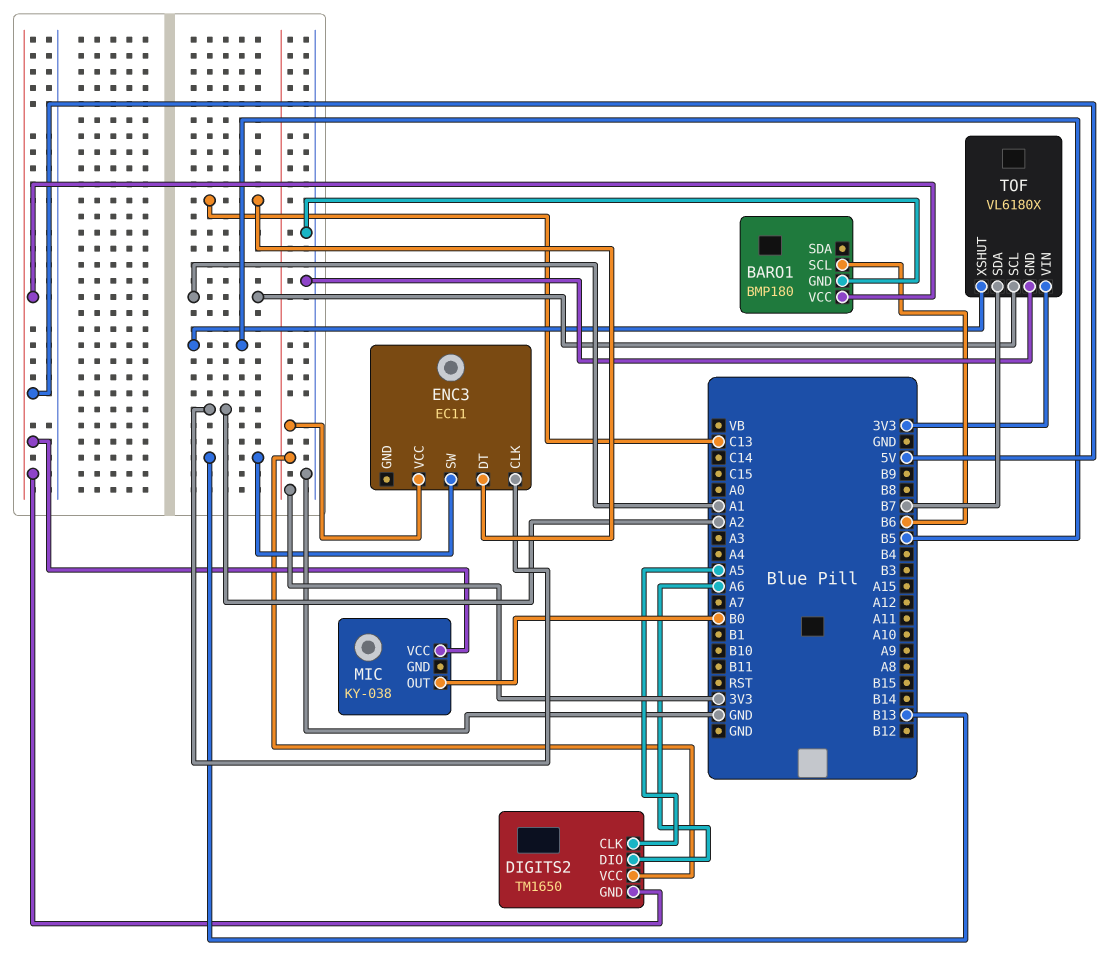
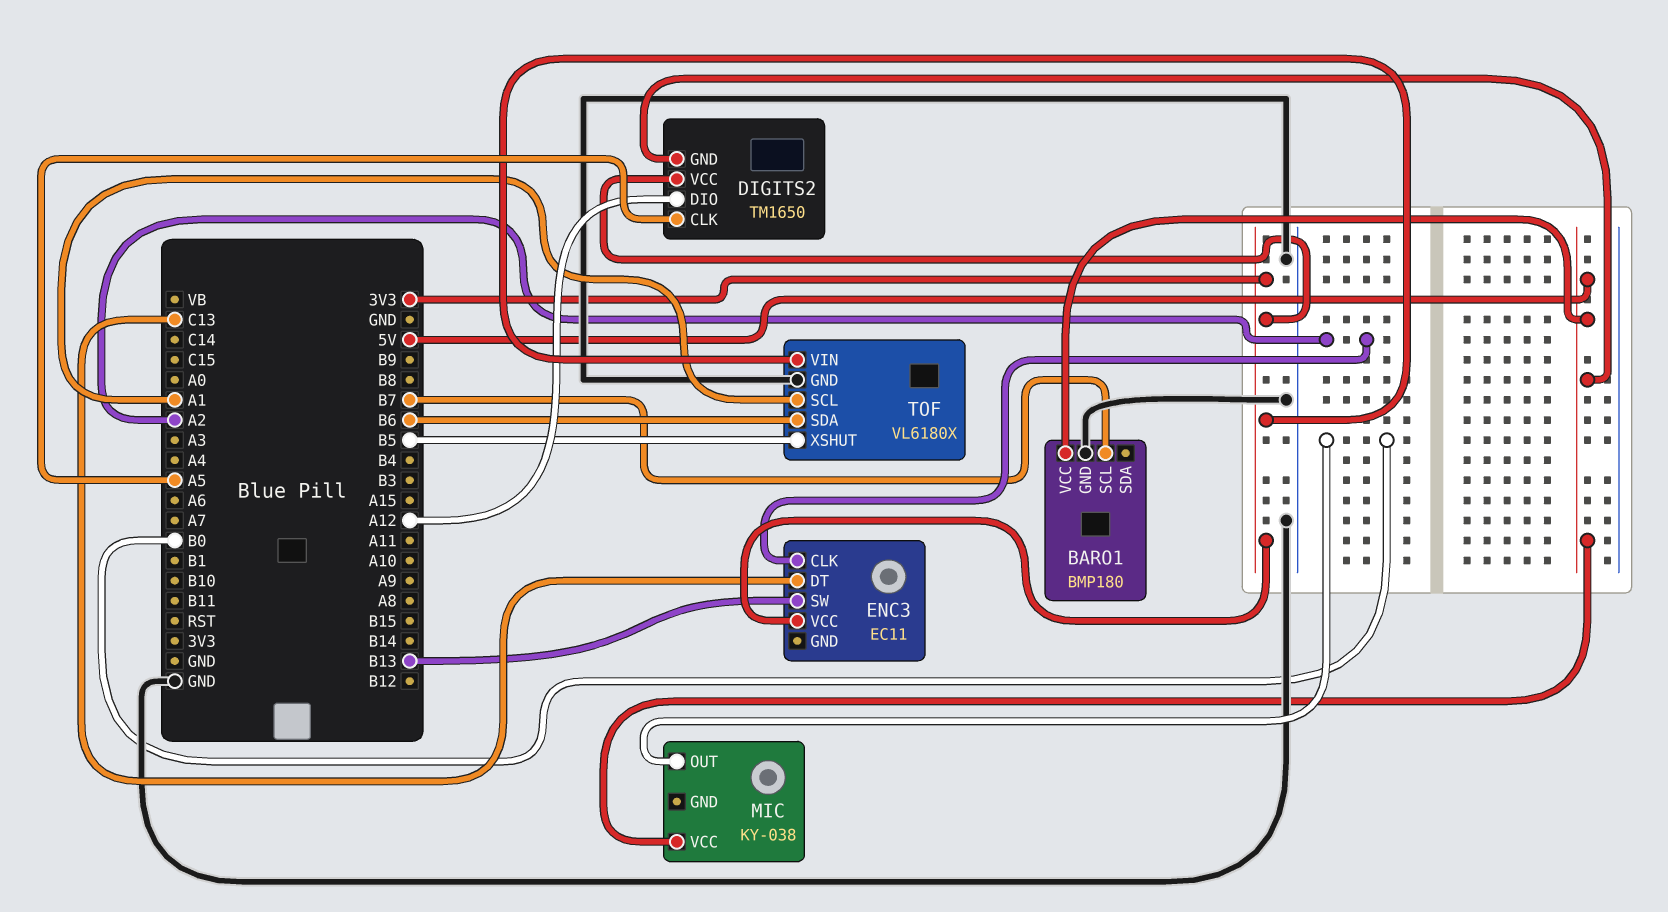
BARO1 pin SCL: B6 -> B7
DIGITS2 pin DIO: A6 -> A12
TOF pin SDA: B7 -> B6

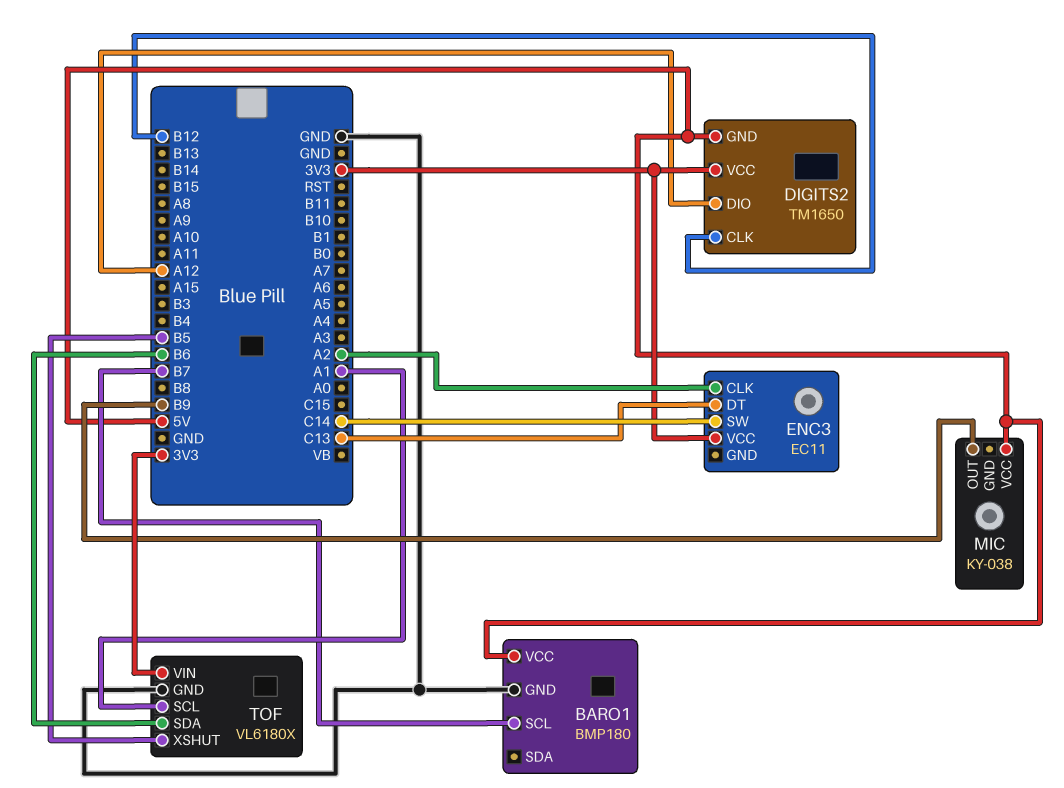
DIGITS2 pin CLK: A5 -> B12
ENC3 pin SW: B13 -> C14
MIC pin OUT: B0 -> B9

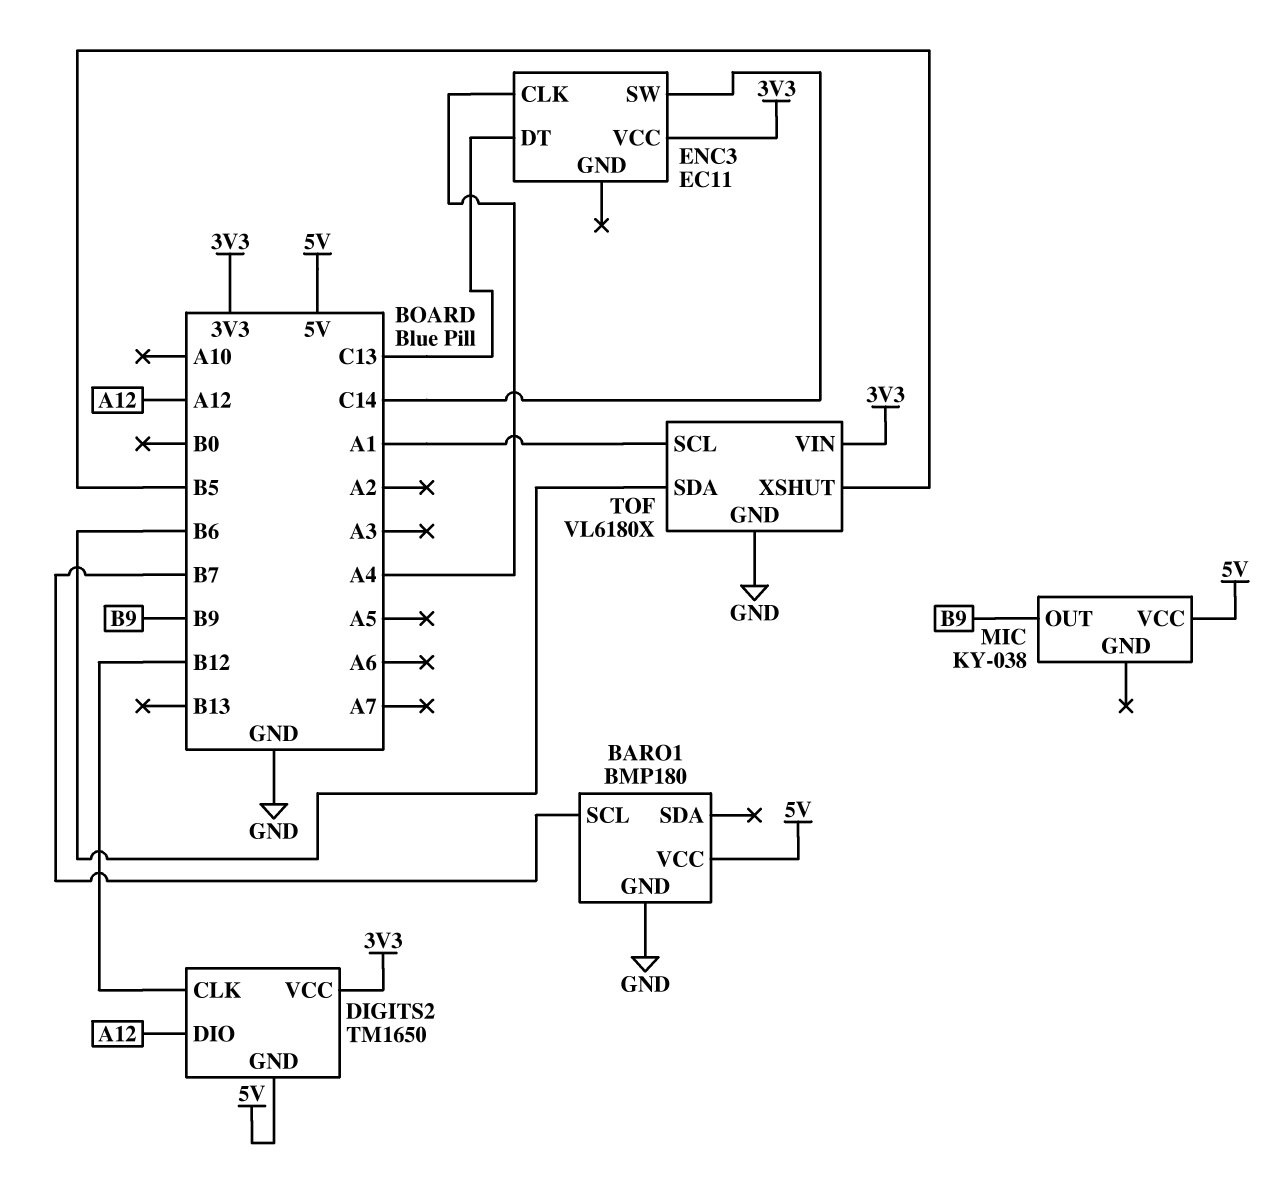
ENC3 pin CLK: A2 -> A4

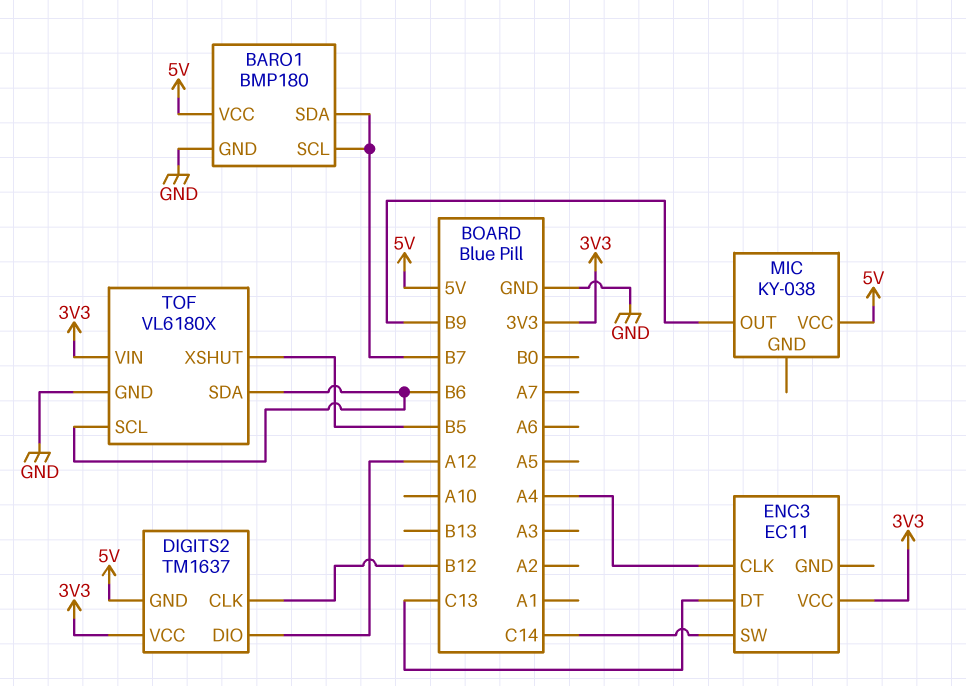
BARO1 pin SDA: none -> B7
DIGITS2: TM1650 -> TM1637
TOF pin SCL: A1 -> B6

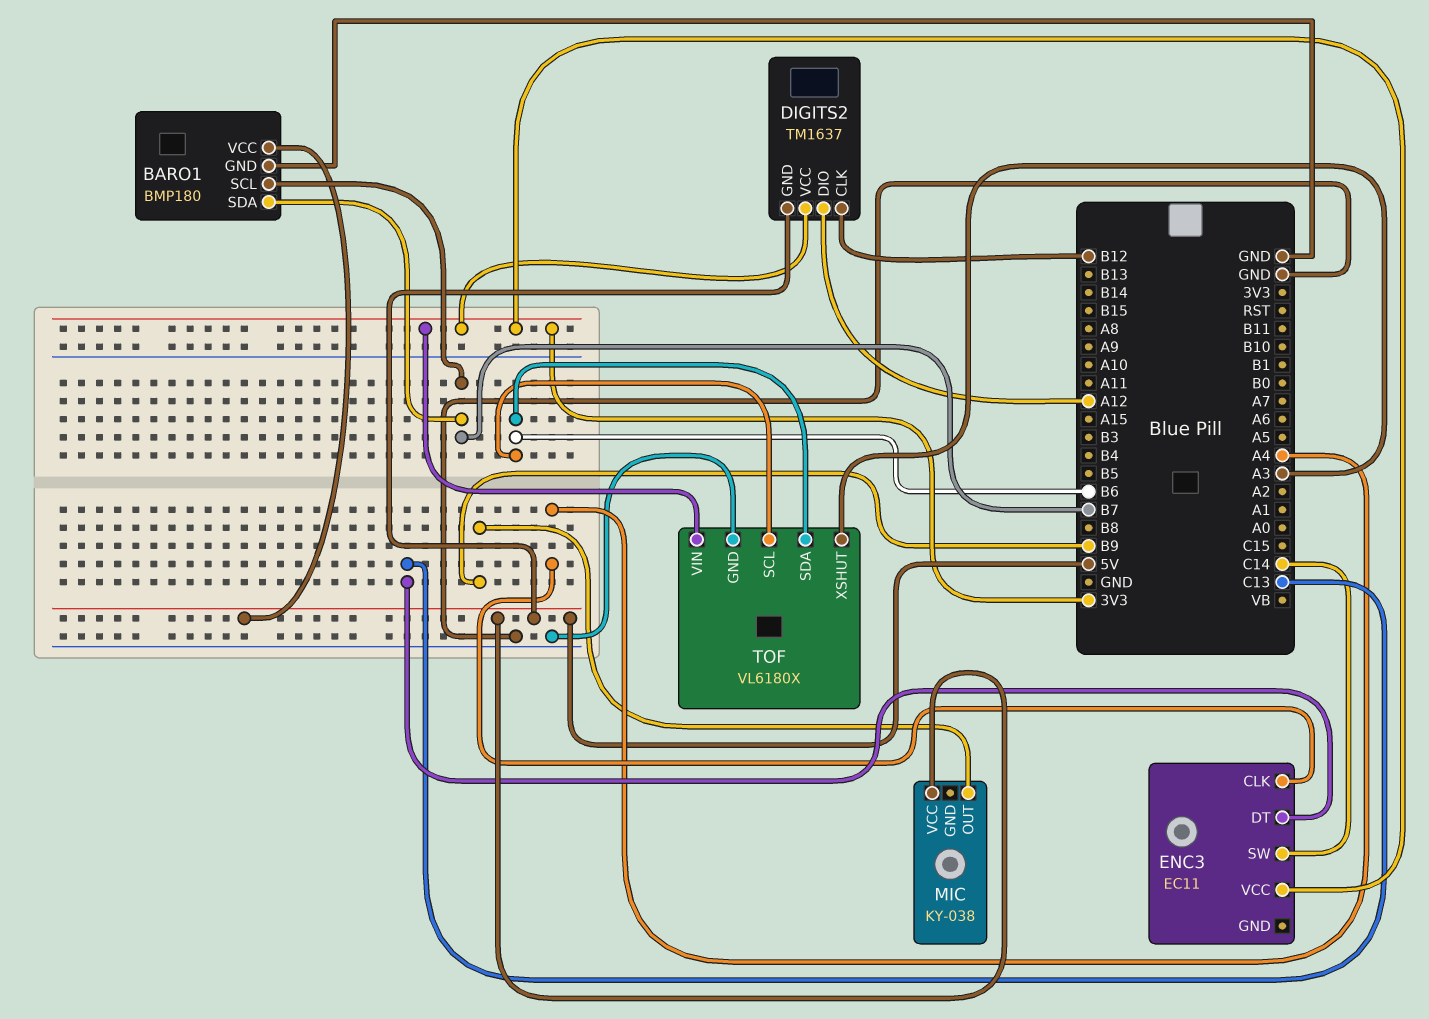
TOF pin XSHUT: B5 -> A3

